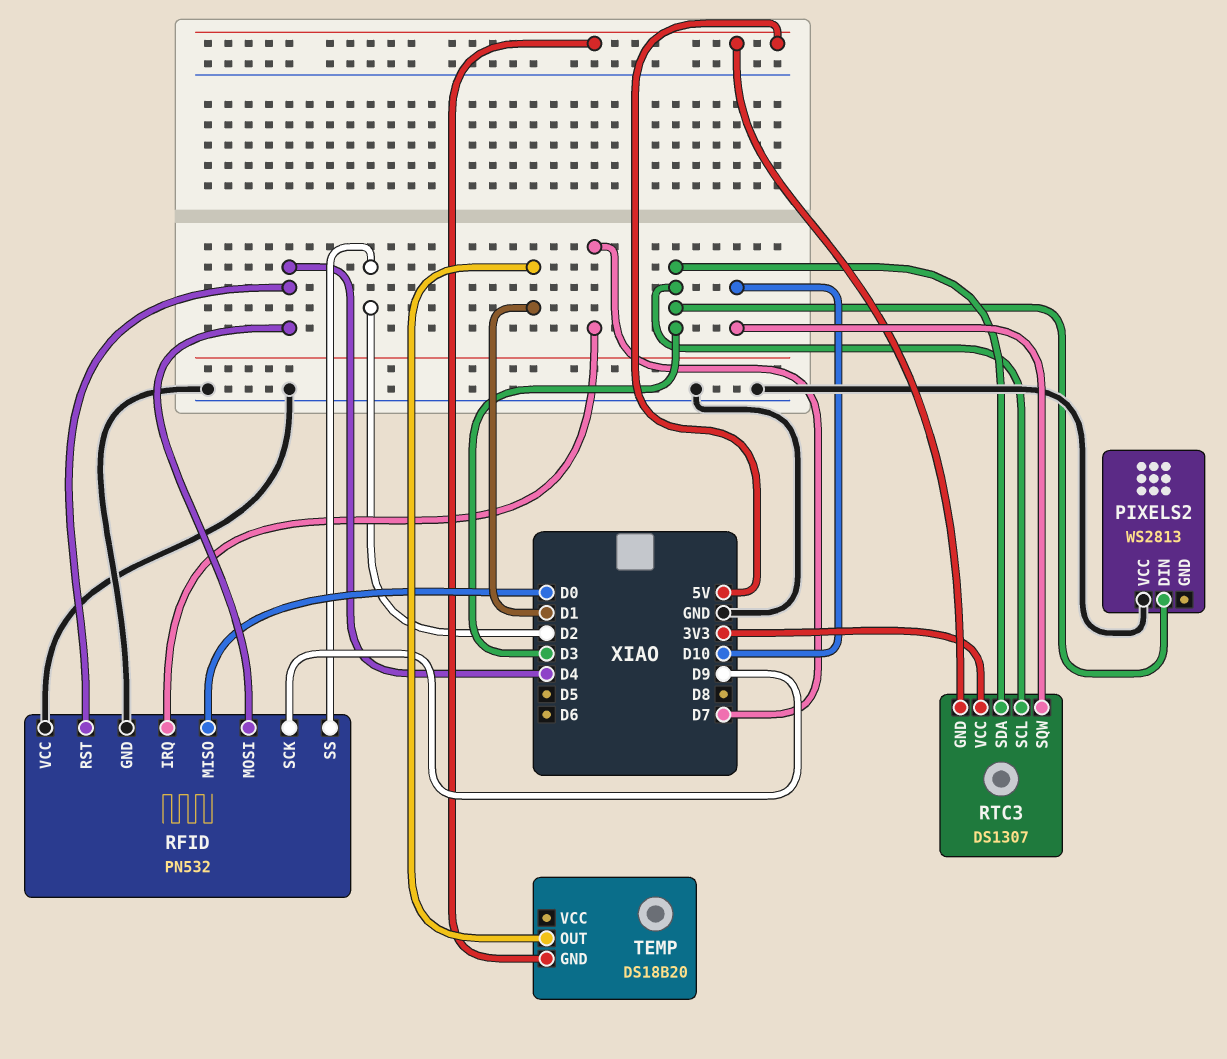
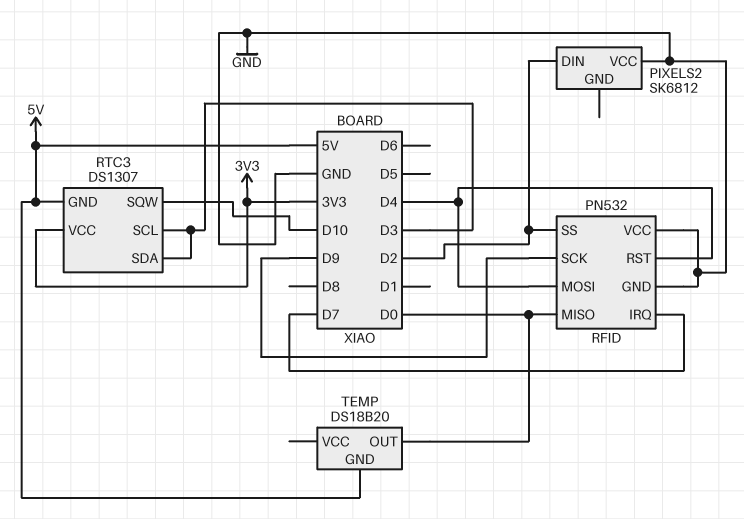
PIXELS2: WS2813 -> SK6812
PIXELS2 pin DIN: D3 -> D2
TEMP pin OUT: D1 -> D0

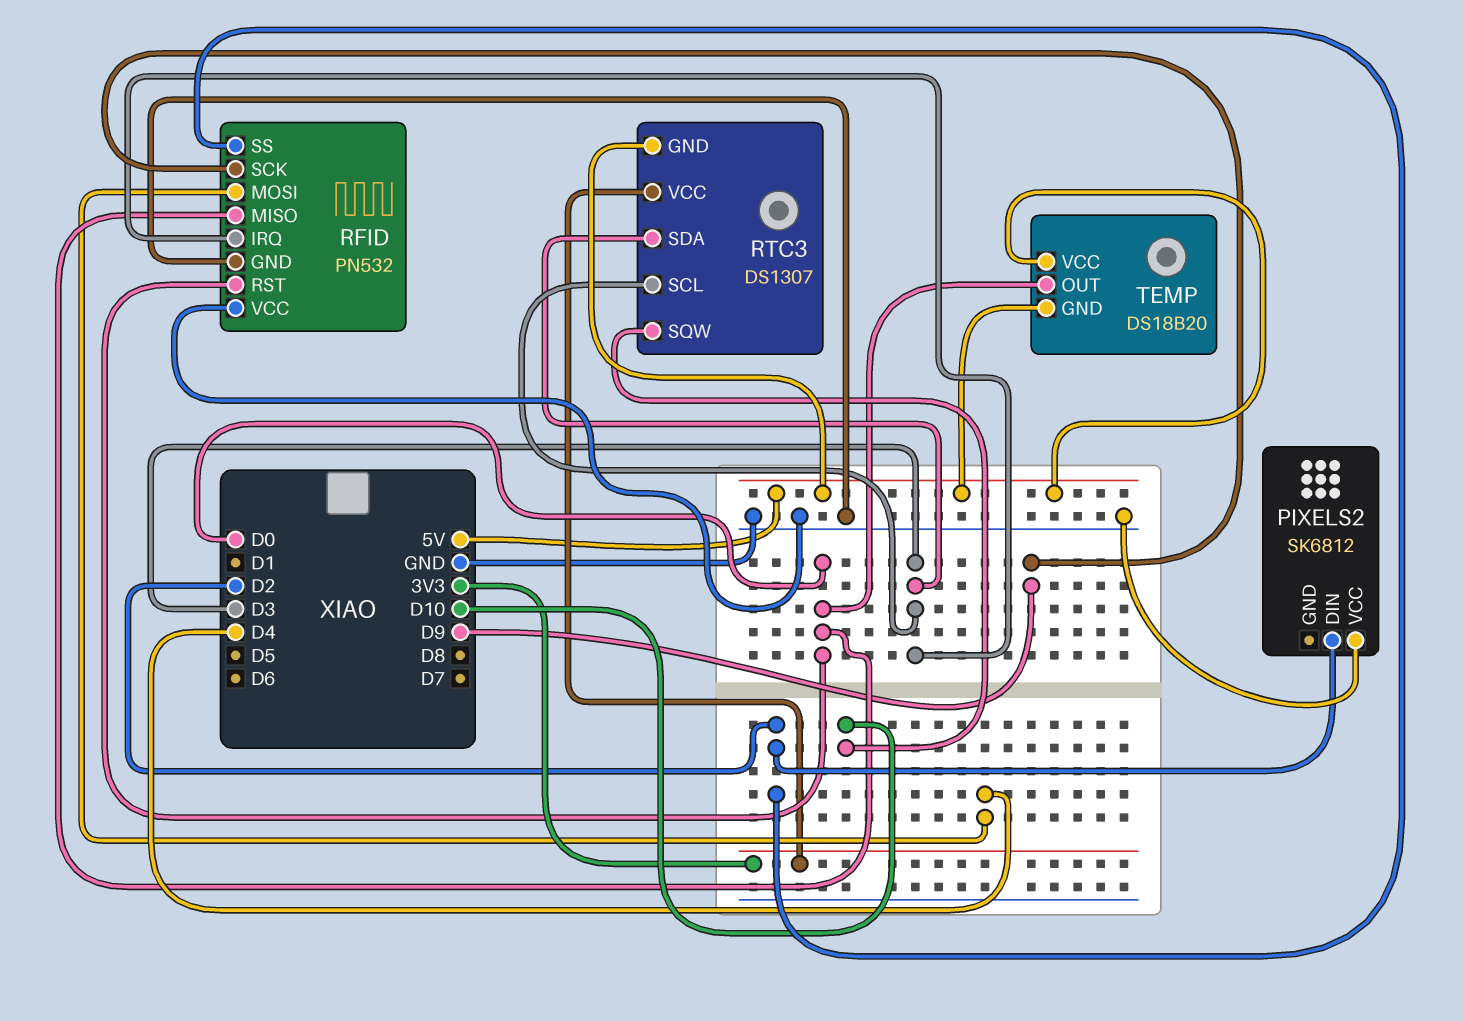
RFID pin IRQ: D7 -> D3
RFID pin RST: D4 -> D0
TEMP pin VCC: none -> 5V

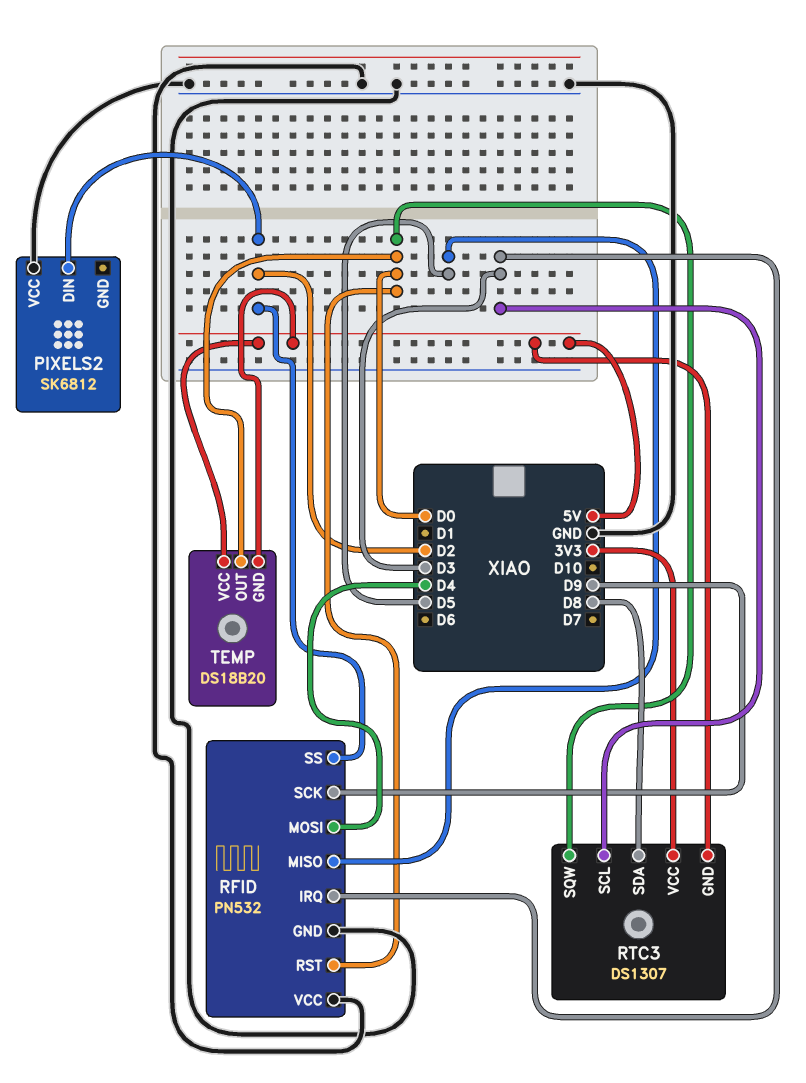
RFID pin MISO: D0 -> D5
RTC3 pin SDA: D3 -> D8
RTC3 pin SQW: D10 -> D0

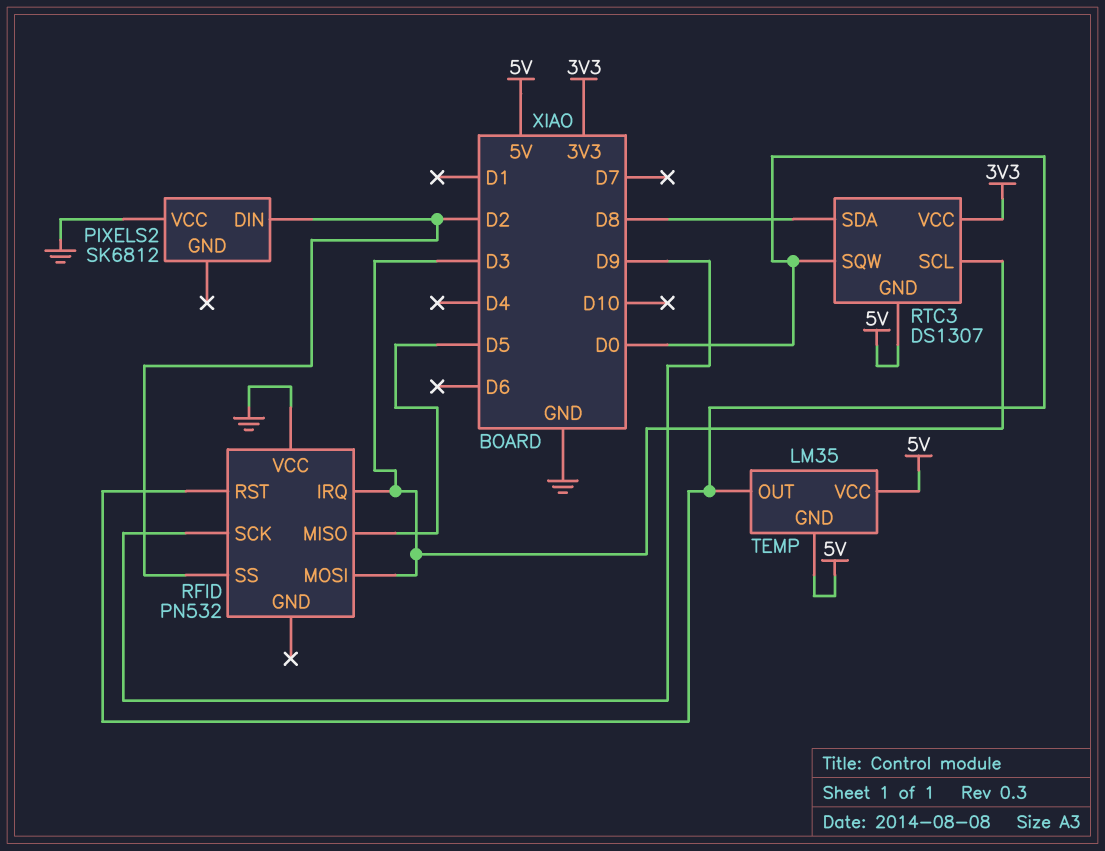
RFID pin GND: GND -> none
RFID pin MOSI: D4 -> D3
TEMP: DS18B20 -> LM35

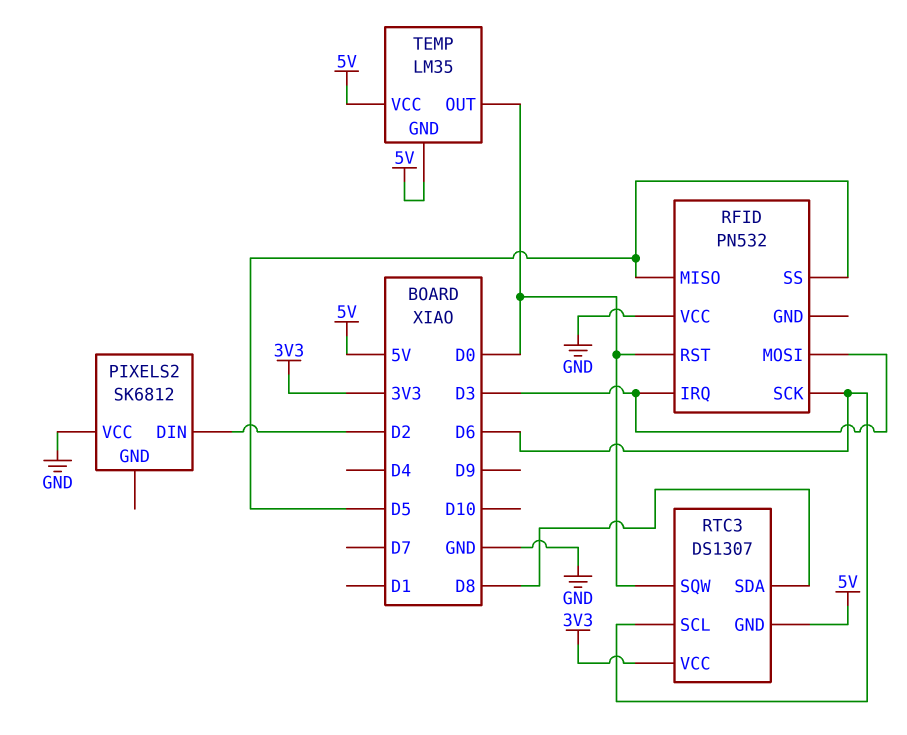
RFID pin SCK: D9 -> D6
RFID pin SS: D2 -> D5
RTC3 pin SCL: D3 -> D6

